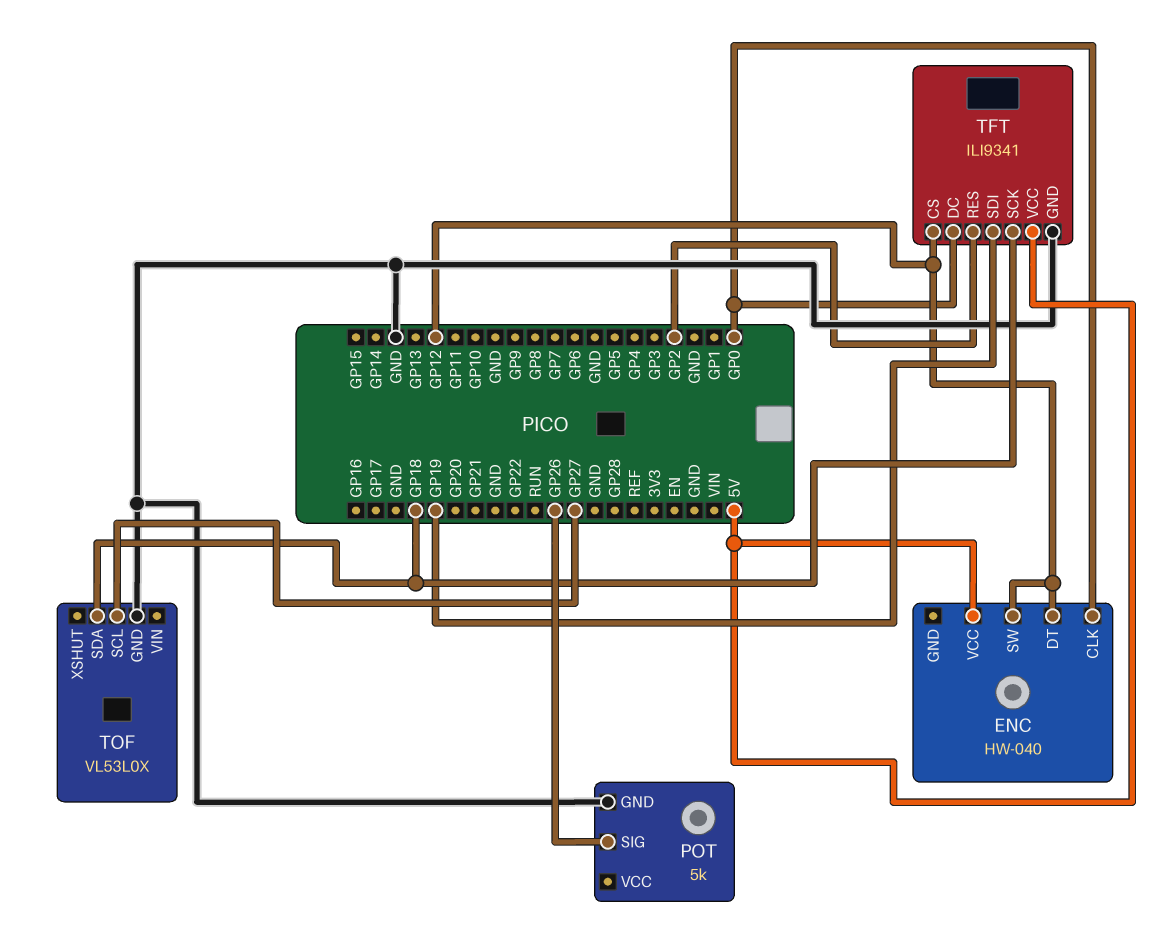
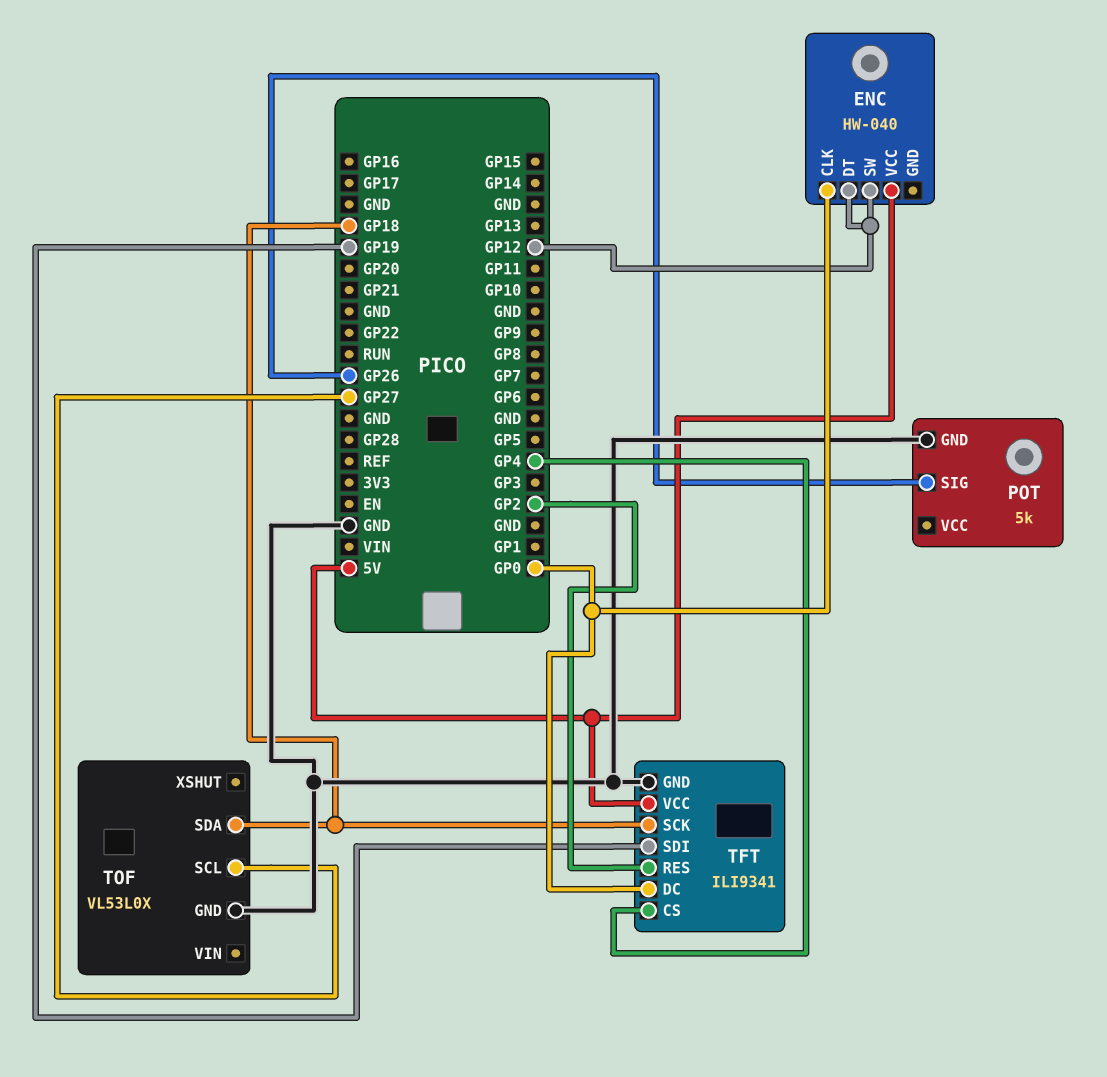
TFT pin CS: GP12 -> GP4

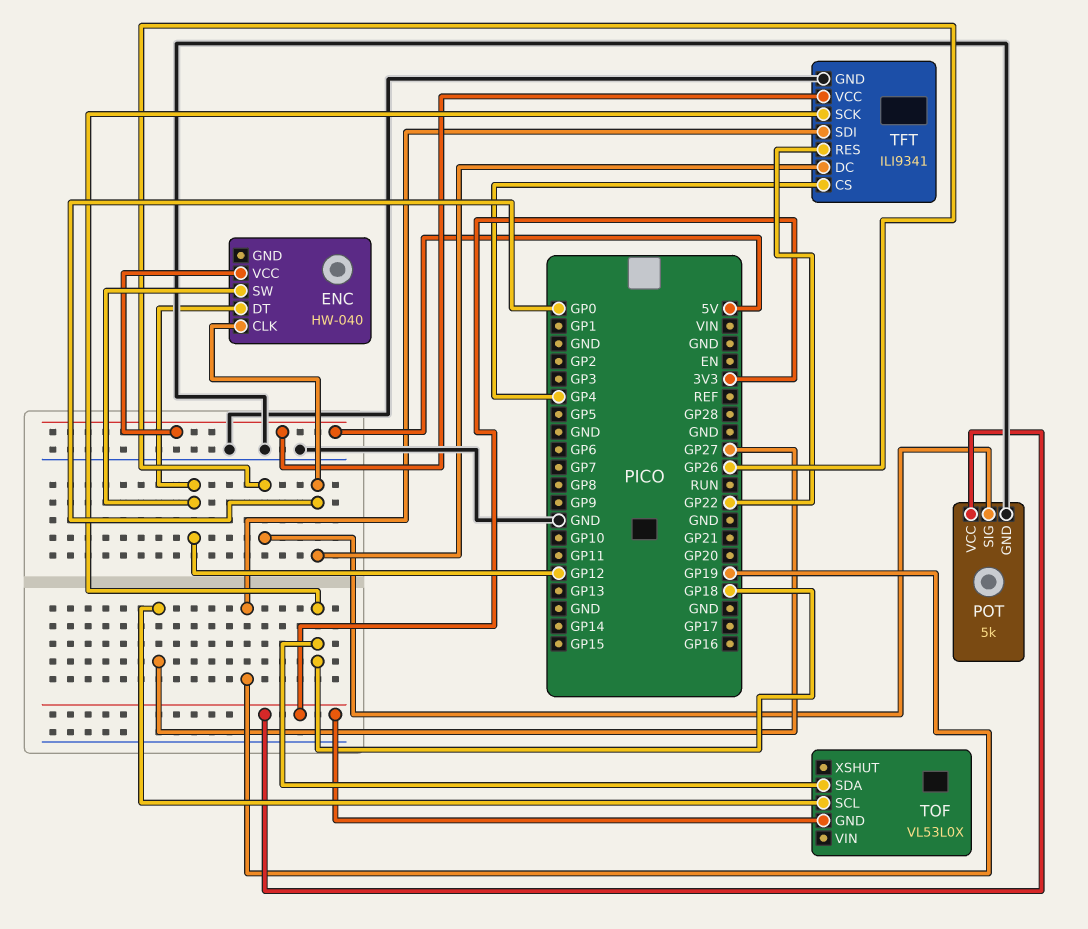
POT pin VCC: none -> 3V3
TFT pin RES: GP2 -> GP22
TOF pin GND: GND -> 3V3

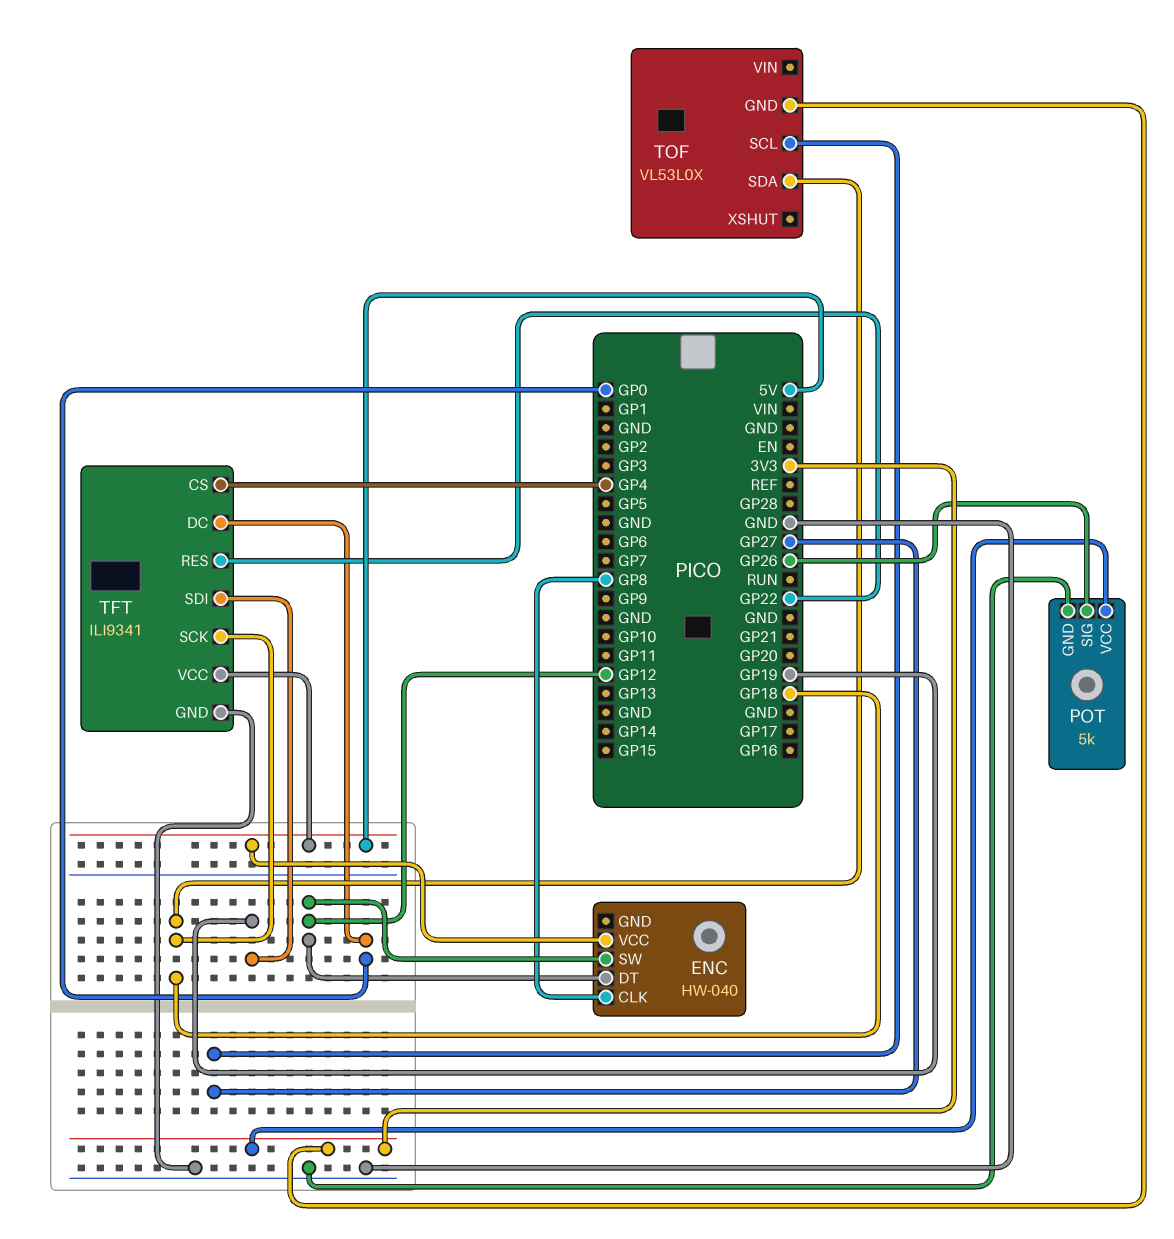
ENC pin CLK: GP0 -> GP8

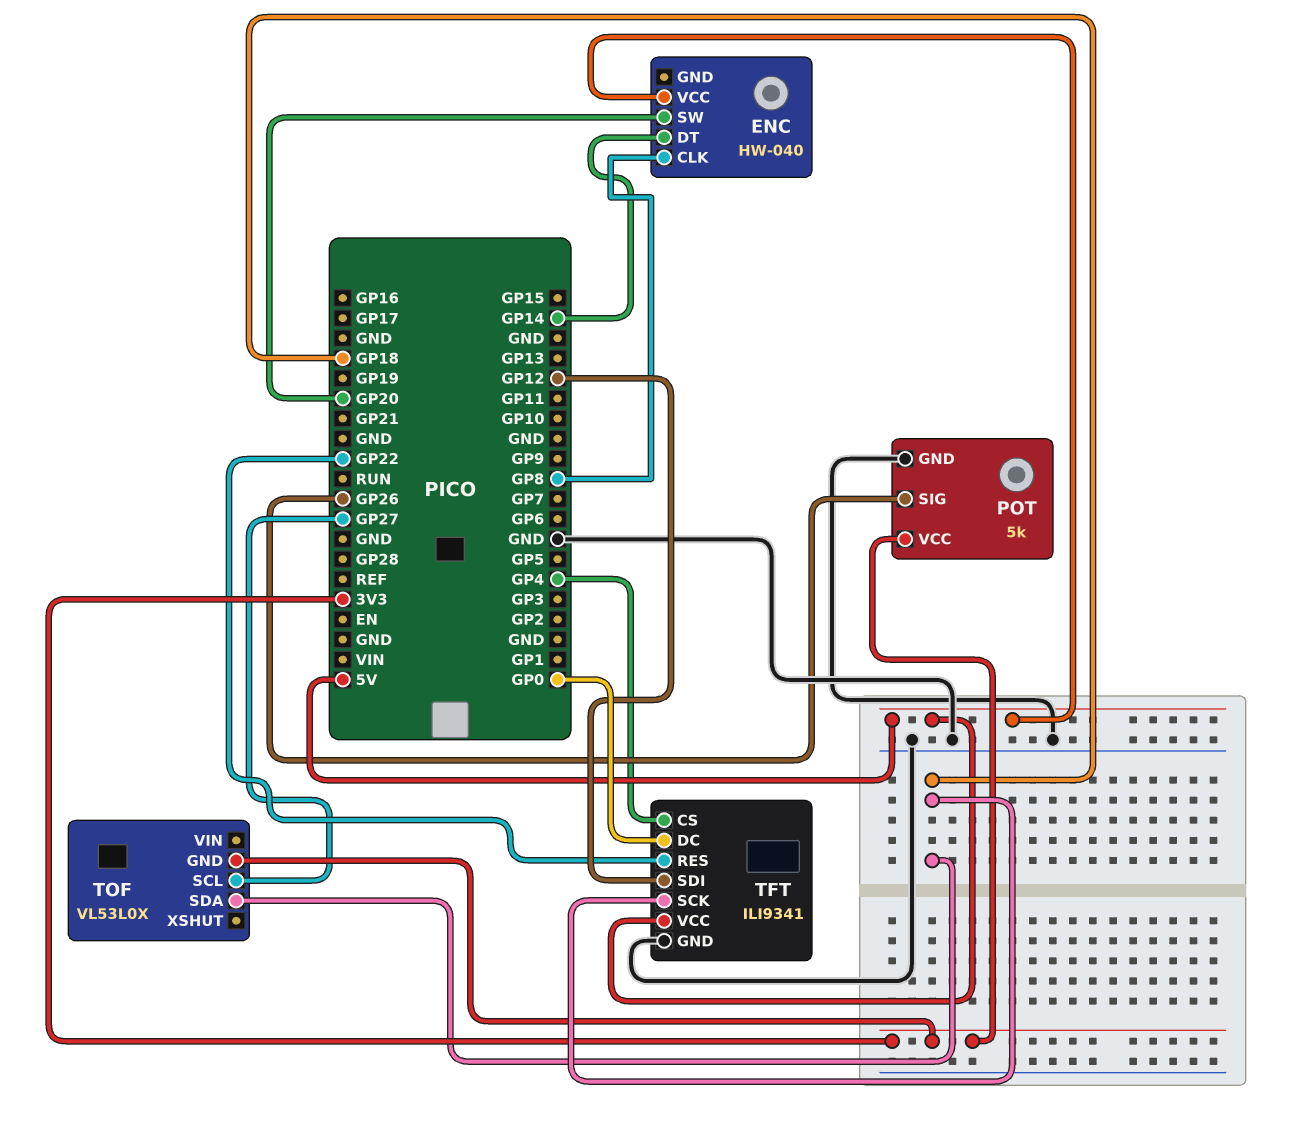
ENC pin DT: GP12 -> GP14
ENC pin SW: GP12 -> GP20
TFT pin SDI: GP19 -> GP12

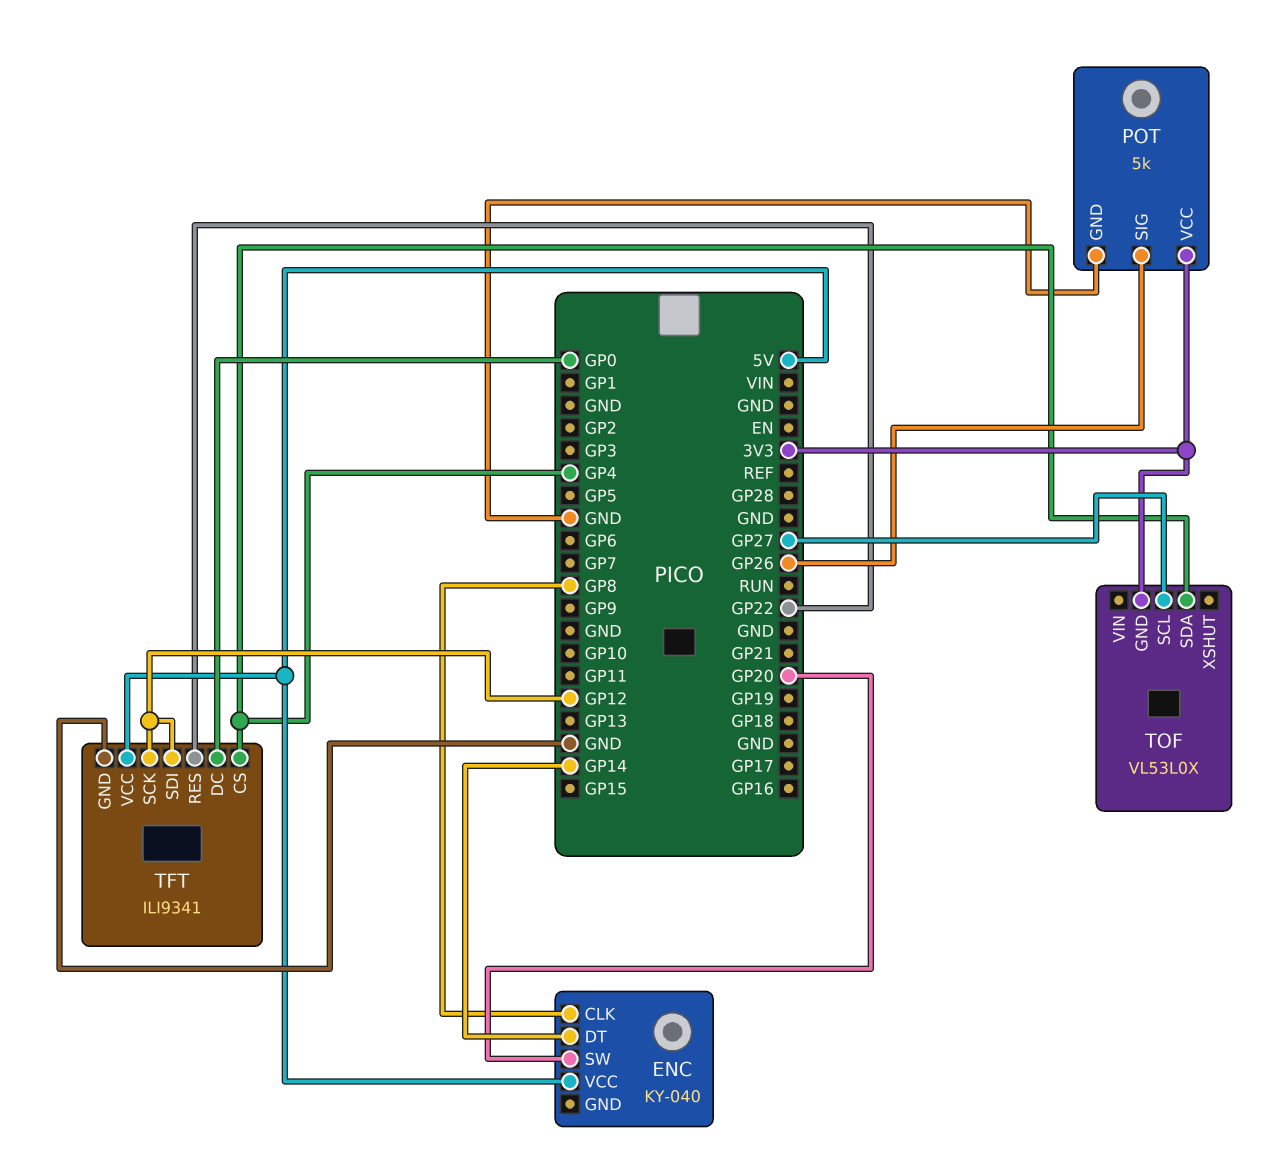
ENC: HW-040 -> KY-040
TFT pin SCK: GP18 -> GP12
TOF pin SDA: GP18 -> GP4

